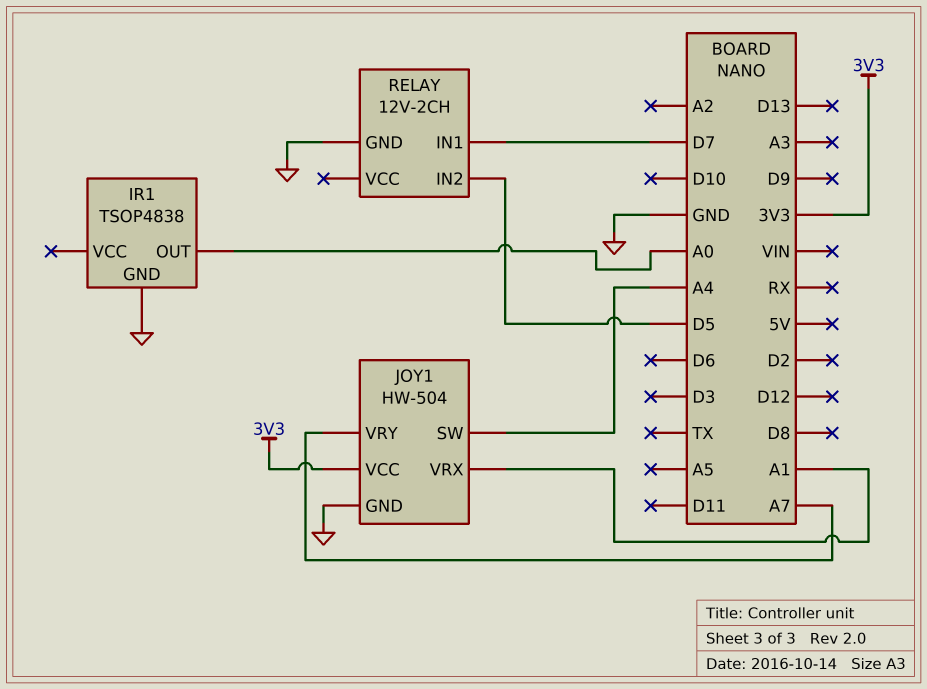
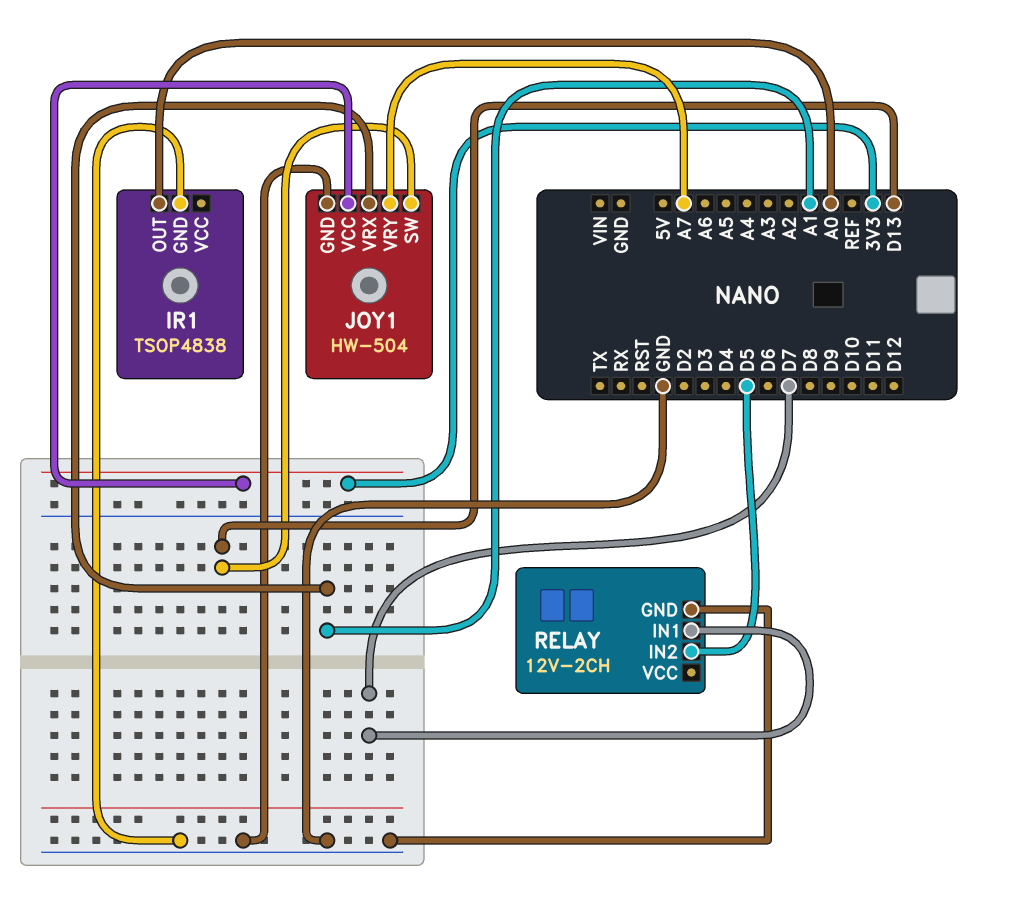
JOY1 pin SW: A4 -> D13

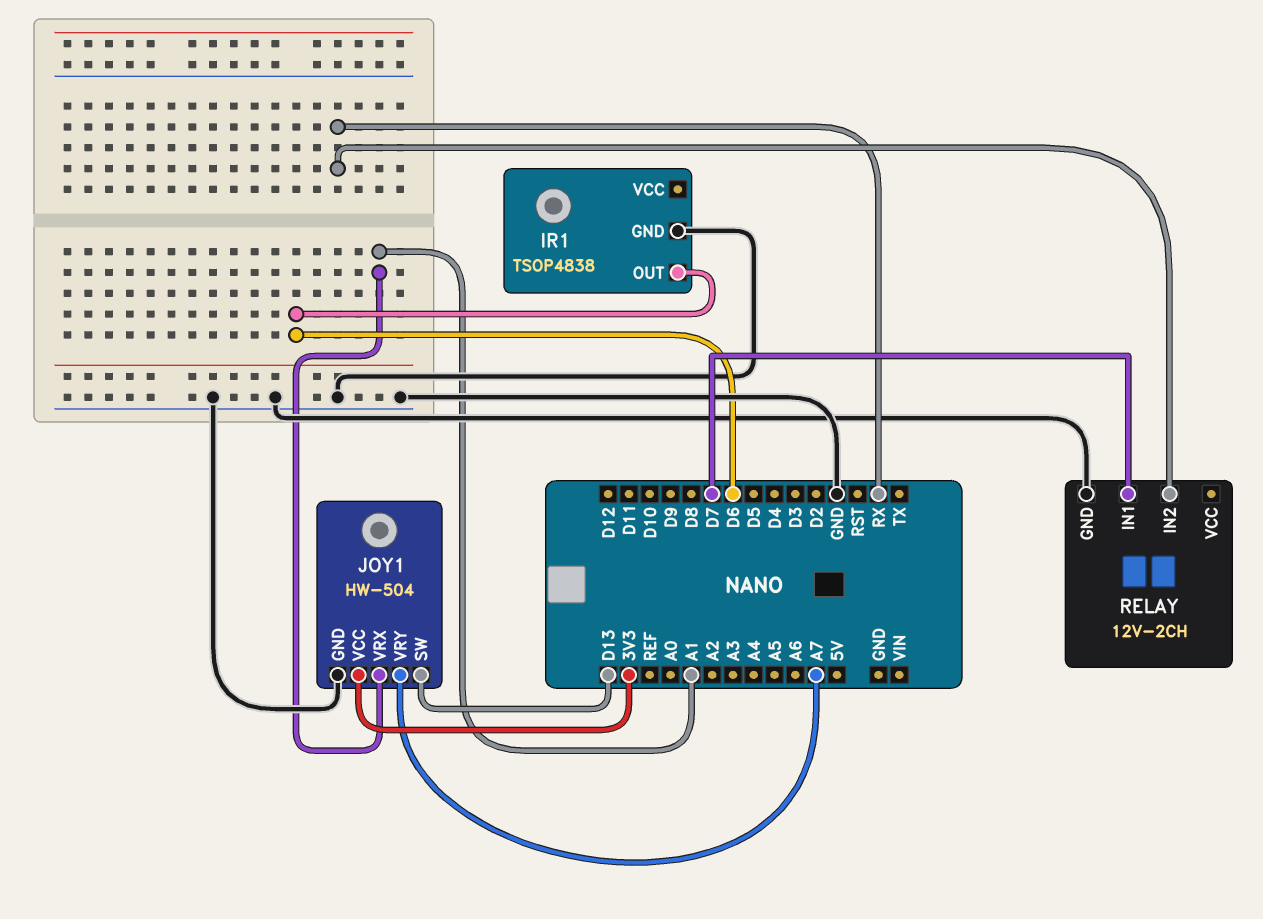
IR1 pin OUT: A0 -> D6
RELAY pin IN2: D5 -> RX

